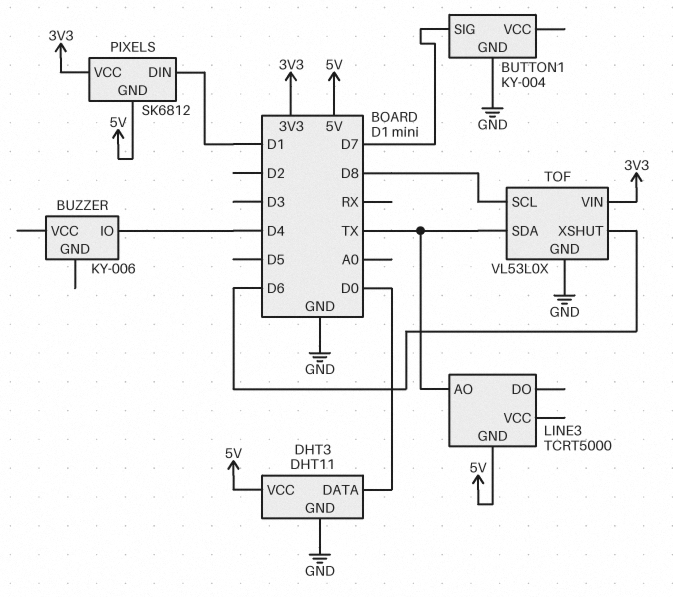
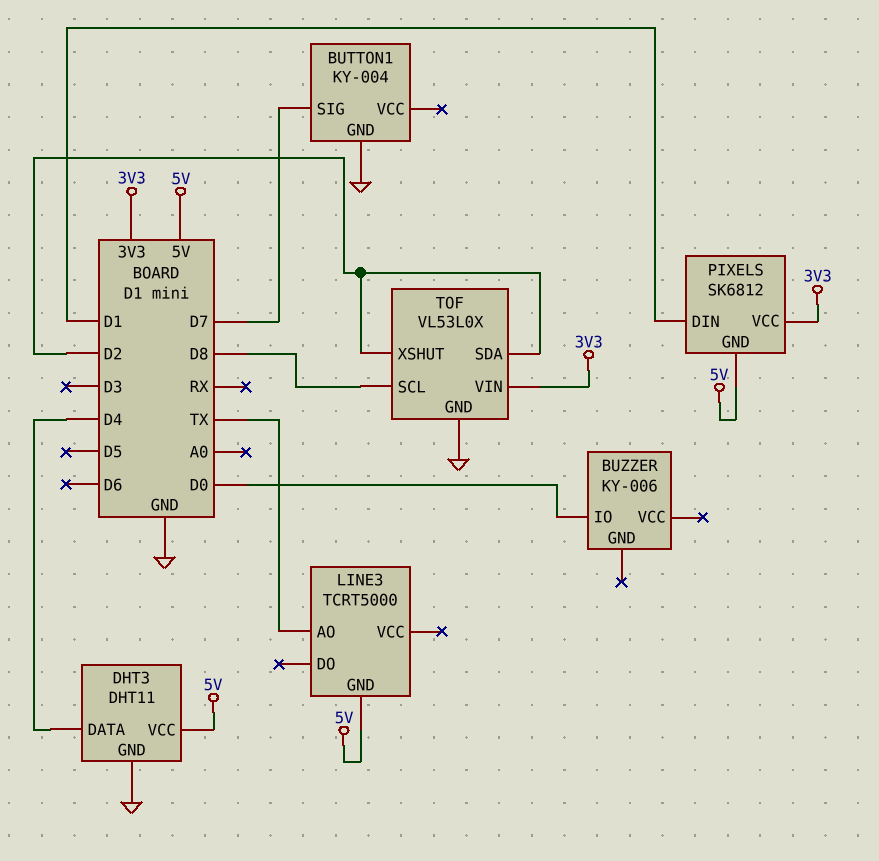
BUZZER pin IO: D4 -> D0
DHT3 pin DATA: D0 -> D4
TOF pin SDA: TX -> D2
TOF pin XSHUT: D6 -> D2

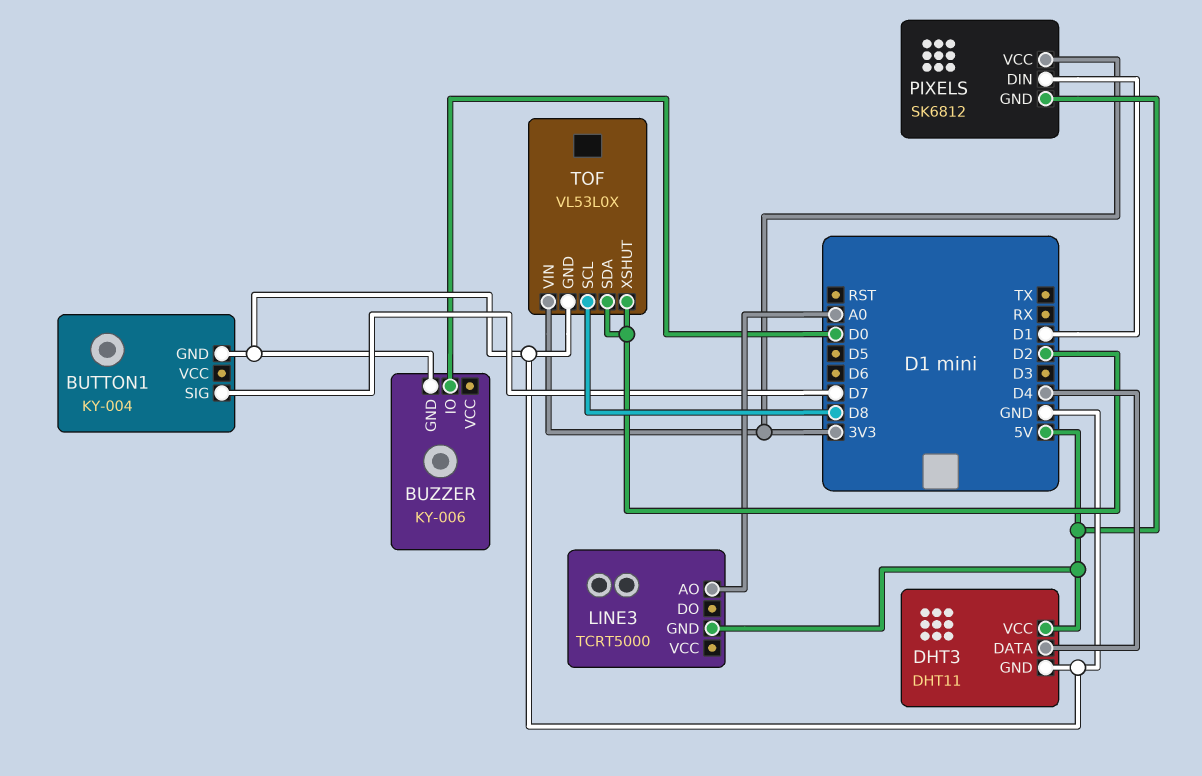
BUZZER pin GND: none -> GND
LINE3 pin AO: TX -> A0

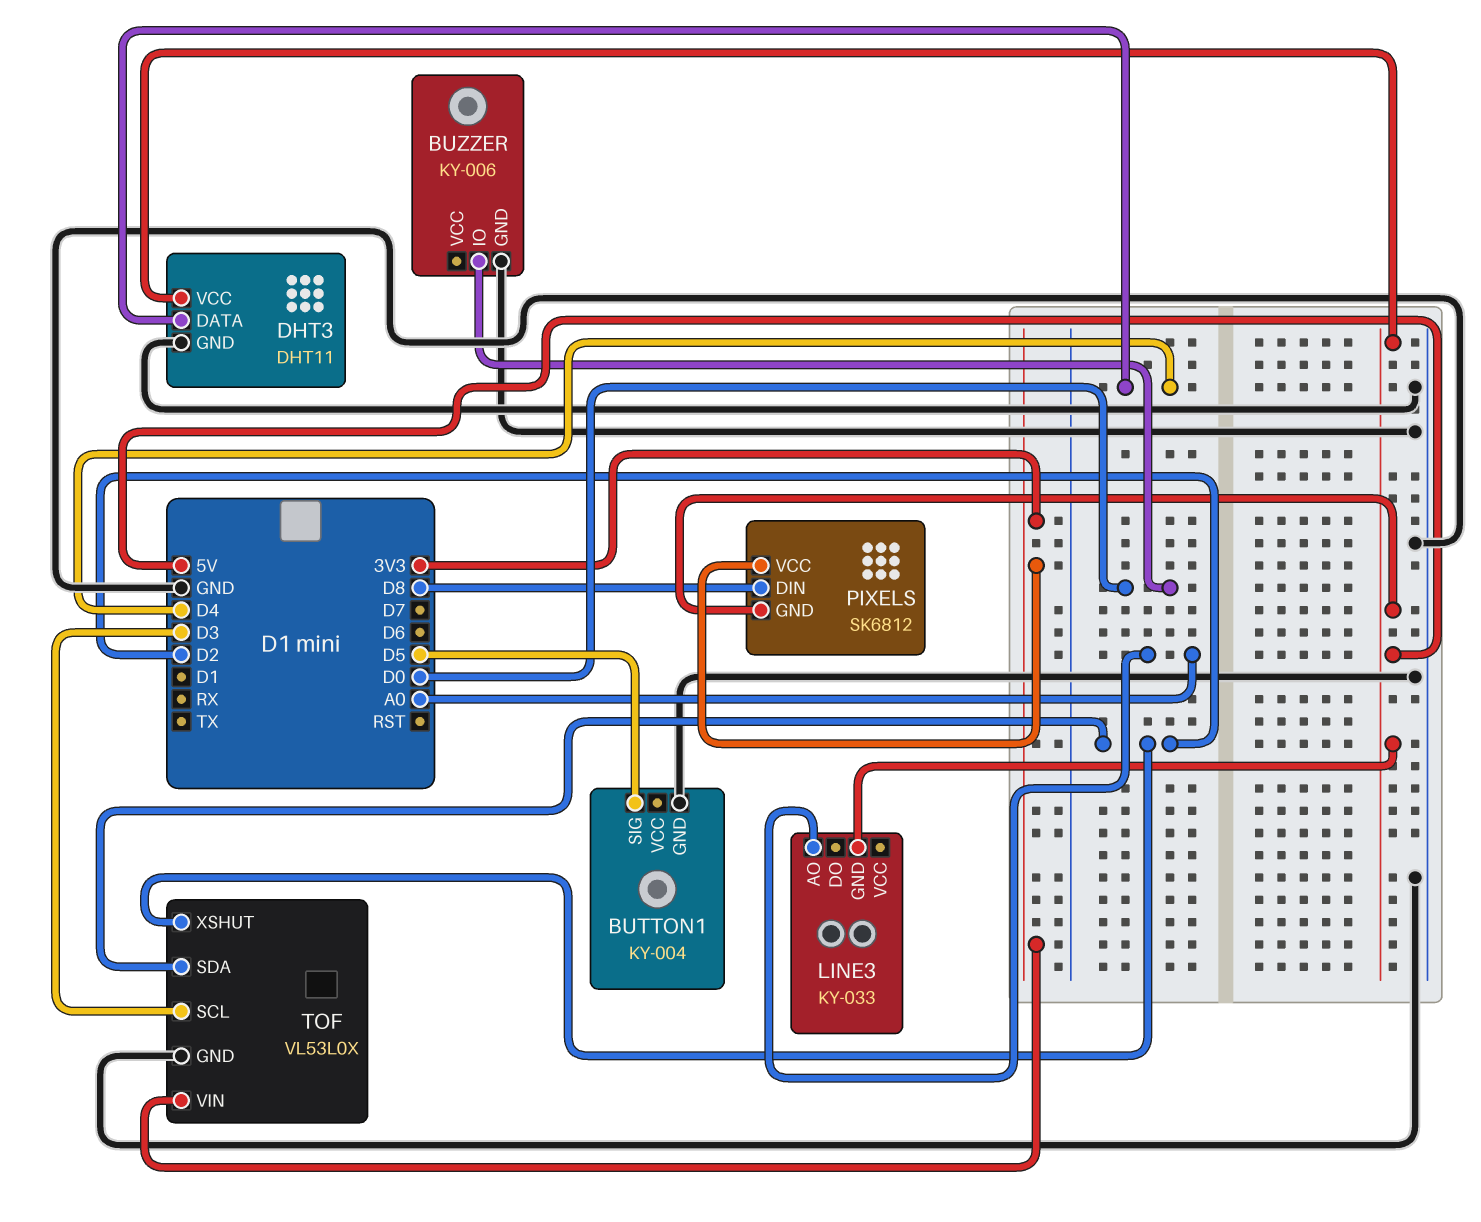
BUTTON1 pin SIG: D7 -> D5
LINE3: TCRT5000 -> KY-033
PIXELS pin DIN: D1 -> D8
TOF pin SCL: D8 -> D3

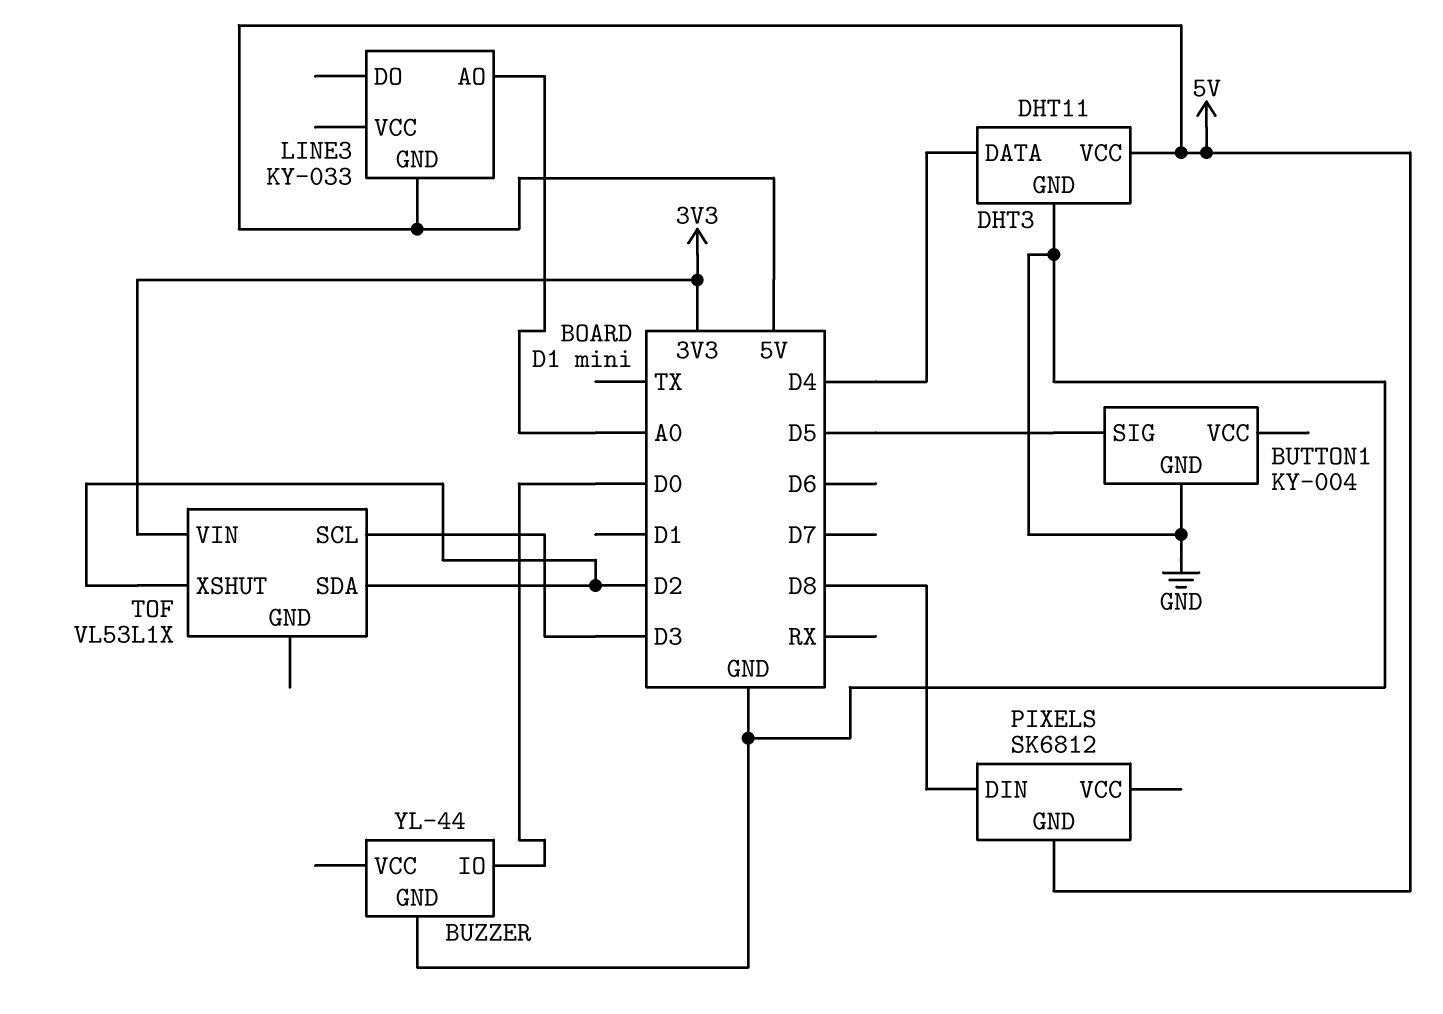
BUZZER: KY-006 -> YL-44
PIXELS pin VCC: 3V3 -> none
TOF: VL53L0X -> VL53L1X
TOF pin GND: GND -> none

